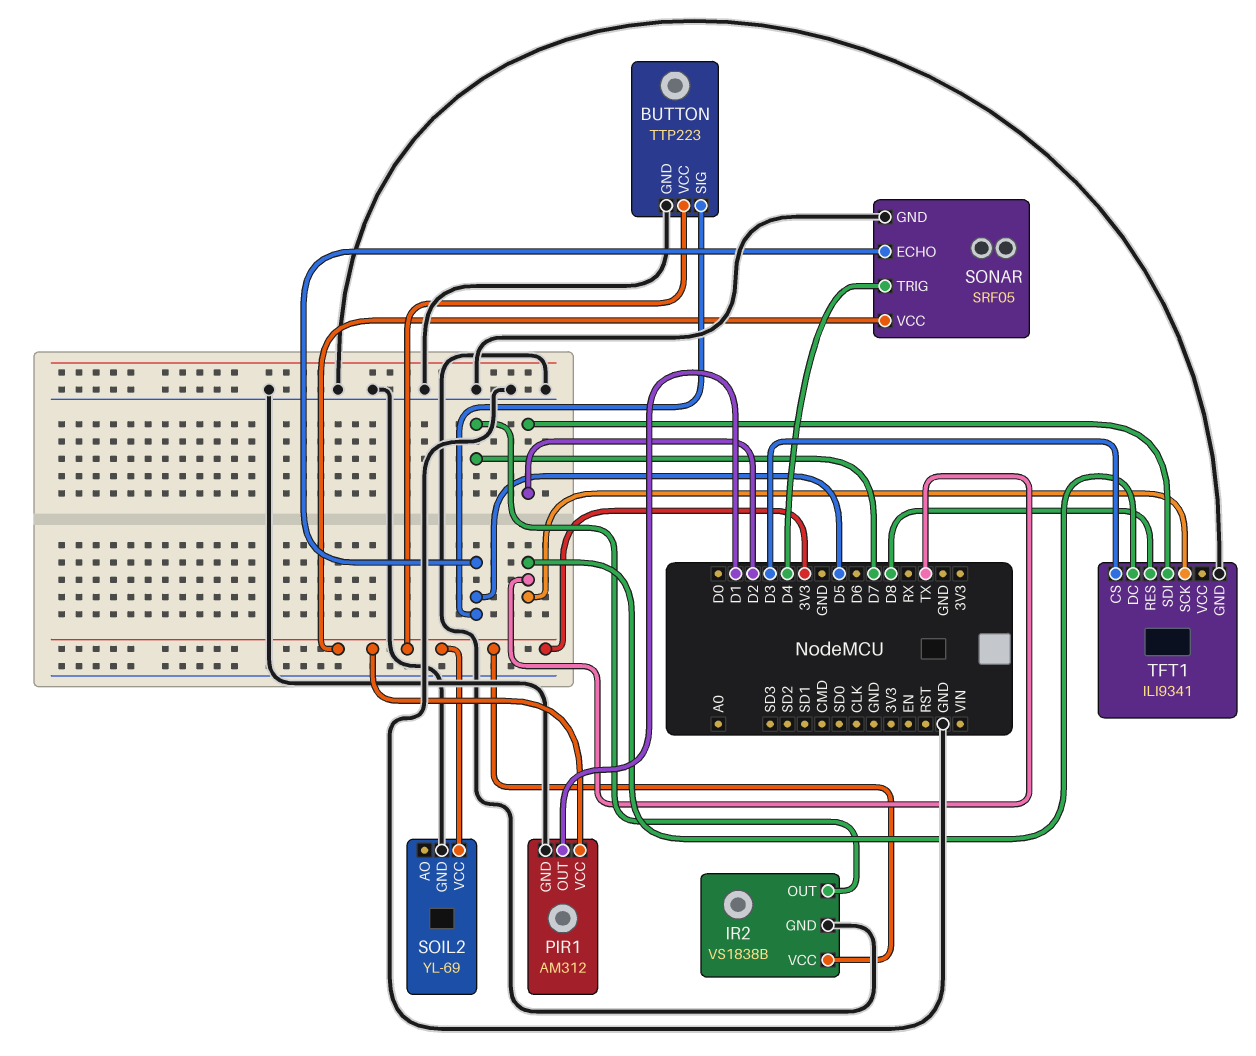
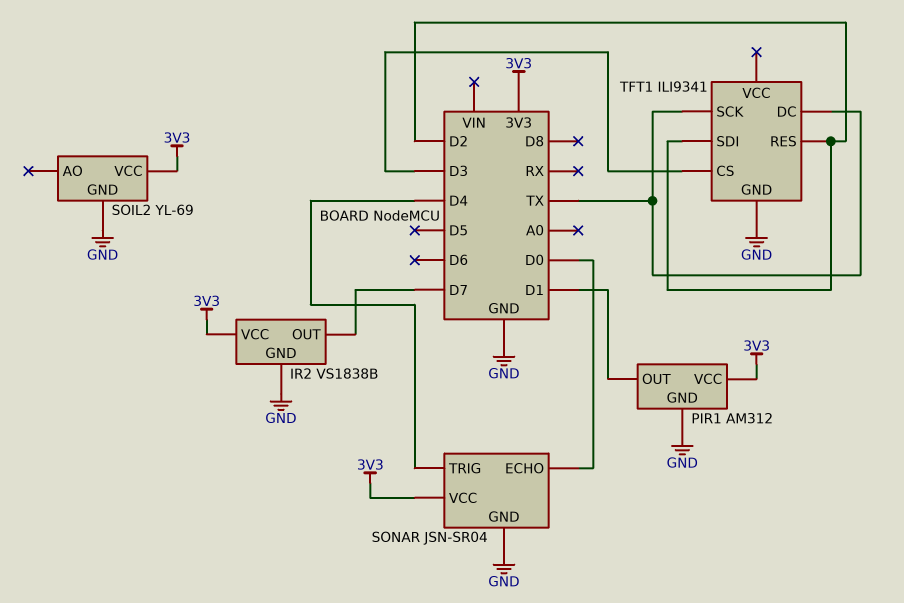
BUTTON: TTP223 -> none
BUTTON pin GND: GND -> none
BUTTON pin SIG: D5 -> none
BUTTON pin VCC: 3V3 -> none
SONAR: SRF05 -> JSN-SR04
SONAR pin ECHO: D5 -> D0
TFT1 pin RES: D8 -> D2

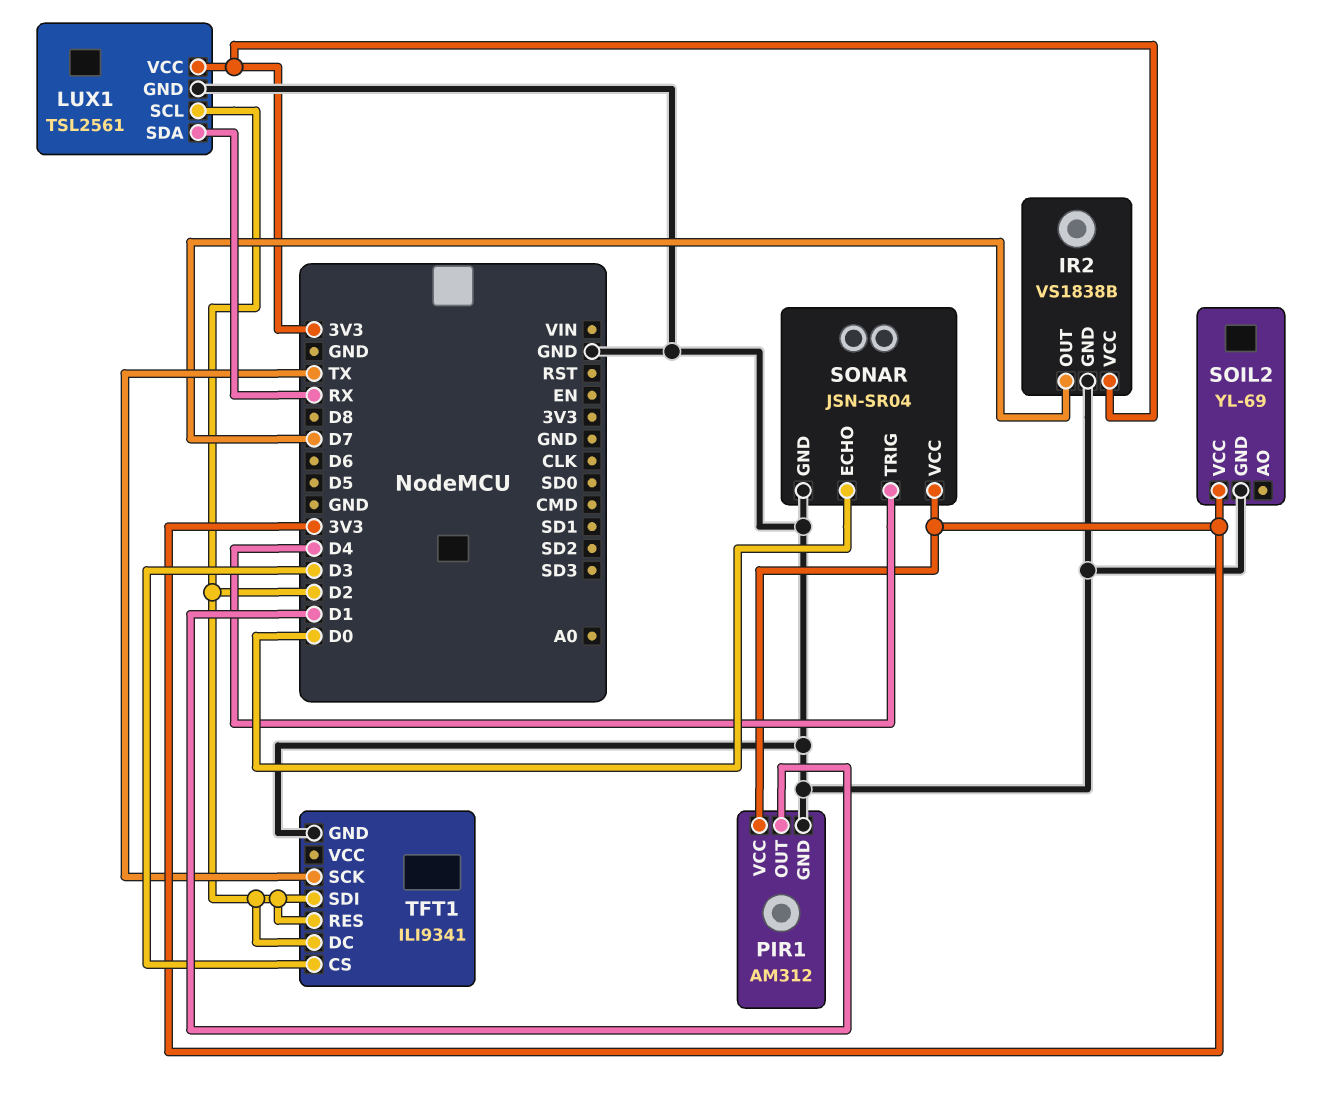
LUX1: none -> TSL2561
LUX1 pin GND: none -> GND
LUX1 pin SCL: none -> D2
LUX1 pin SDA: none -> RX
LUX1 pin VCC: none -> 3V3
TFT1 pin DC: TX -> D2

